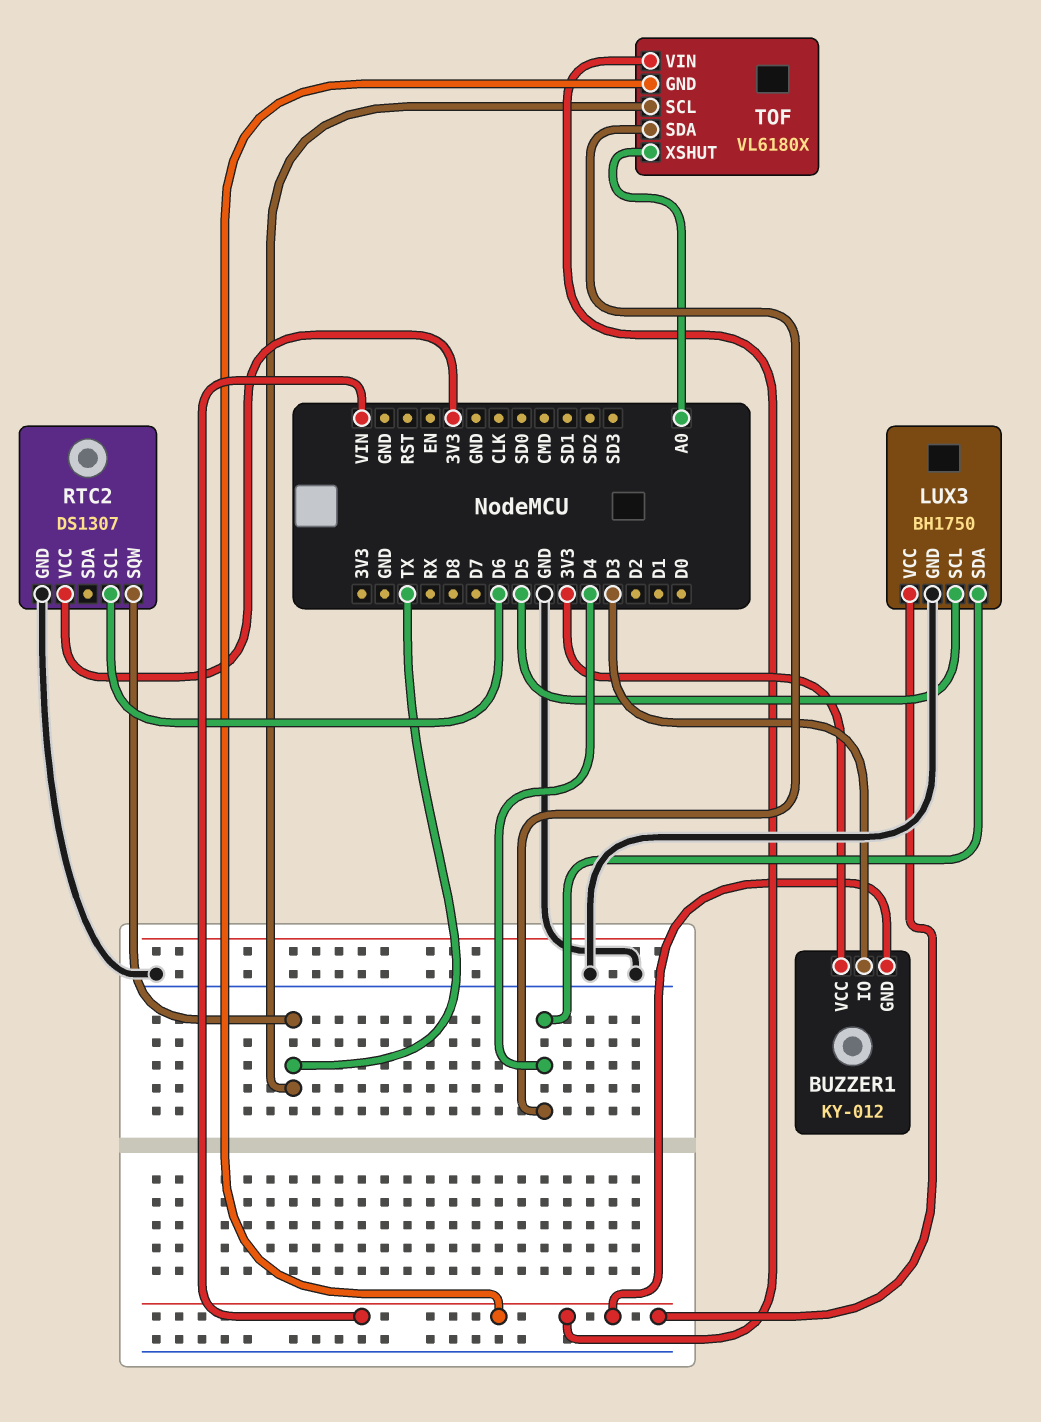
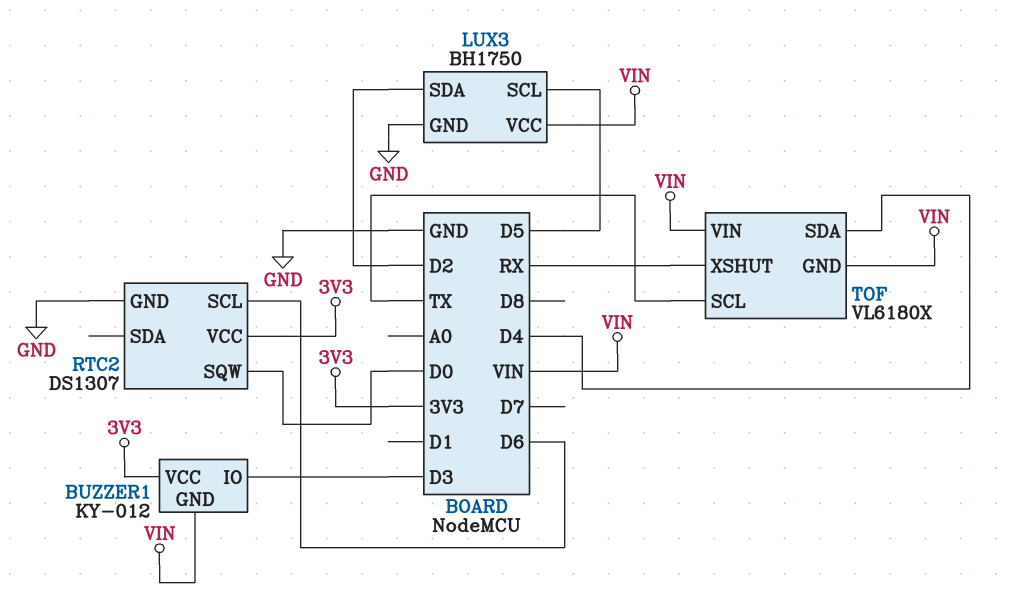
LUX3 pin SDA: D4 -> D2
RTC2 pin SQW: TX -> D0
TOF pin XSHUT: A0 -> RX

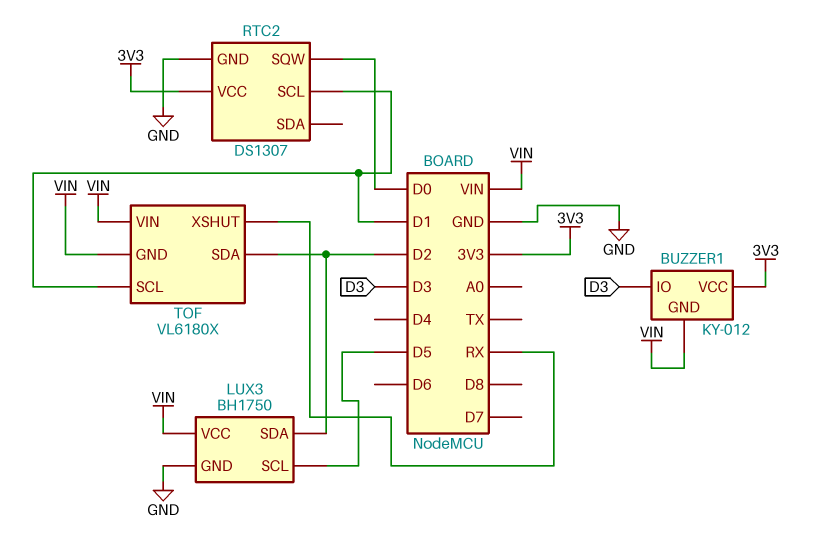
RTC2 pin SCL: D6 -> D1
TOF pin SCL: TX -> D1
TOF pin SDA: D4 -> D2

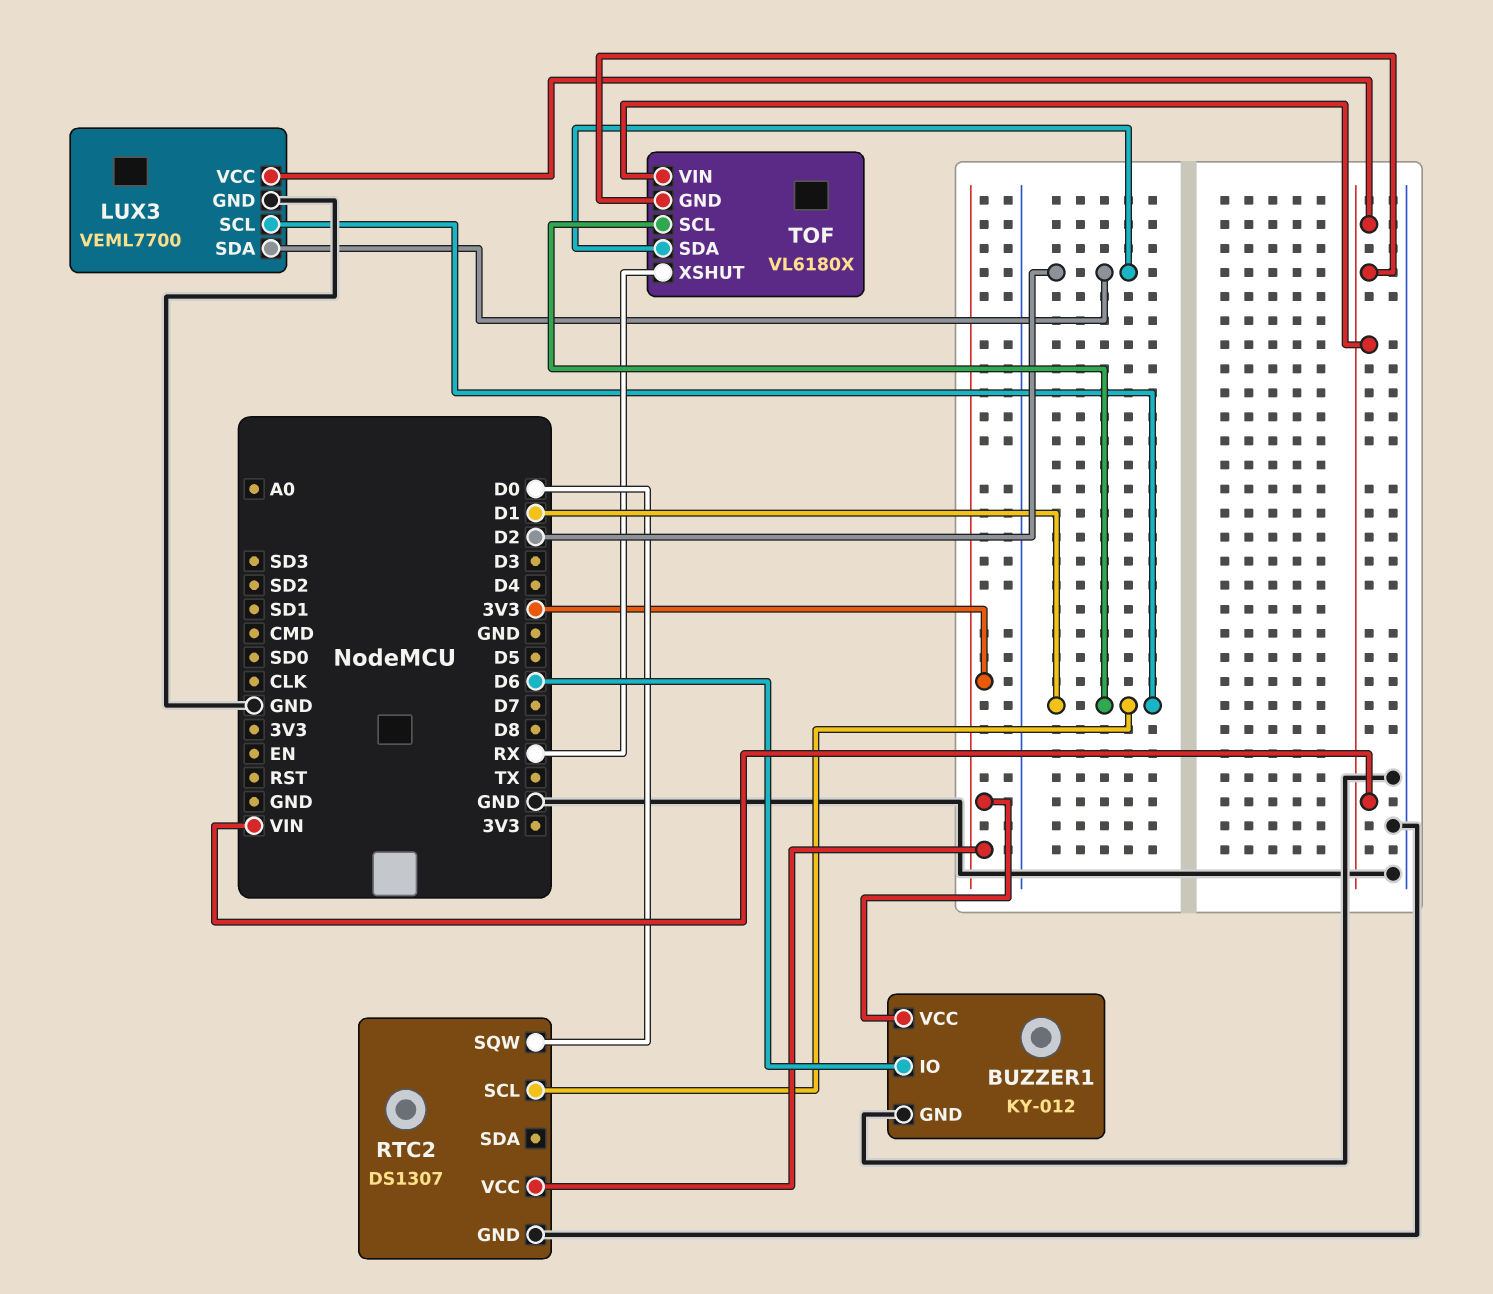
BUZZER1 pin GND: VIN -> GND
BUZZER1 pin IO: D3 -> D6
LUX3: BH1750 -> VEML7700
LUX3 pin SCL: D5 -> D1

